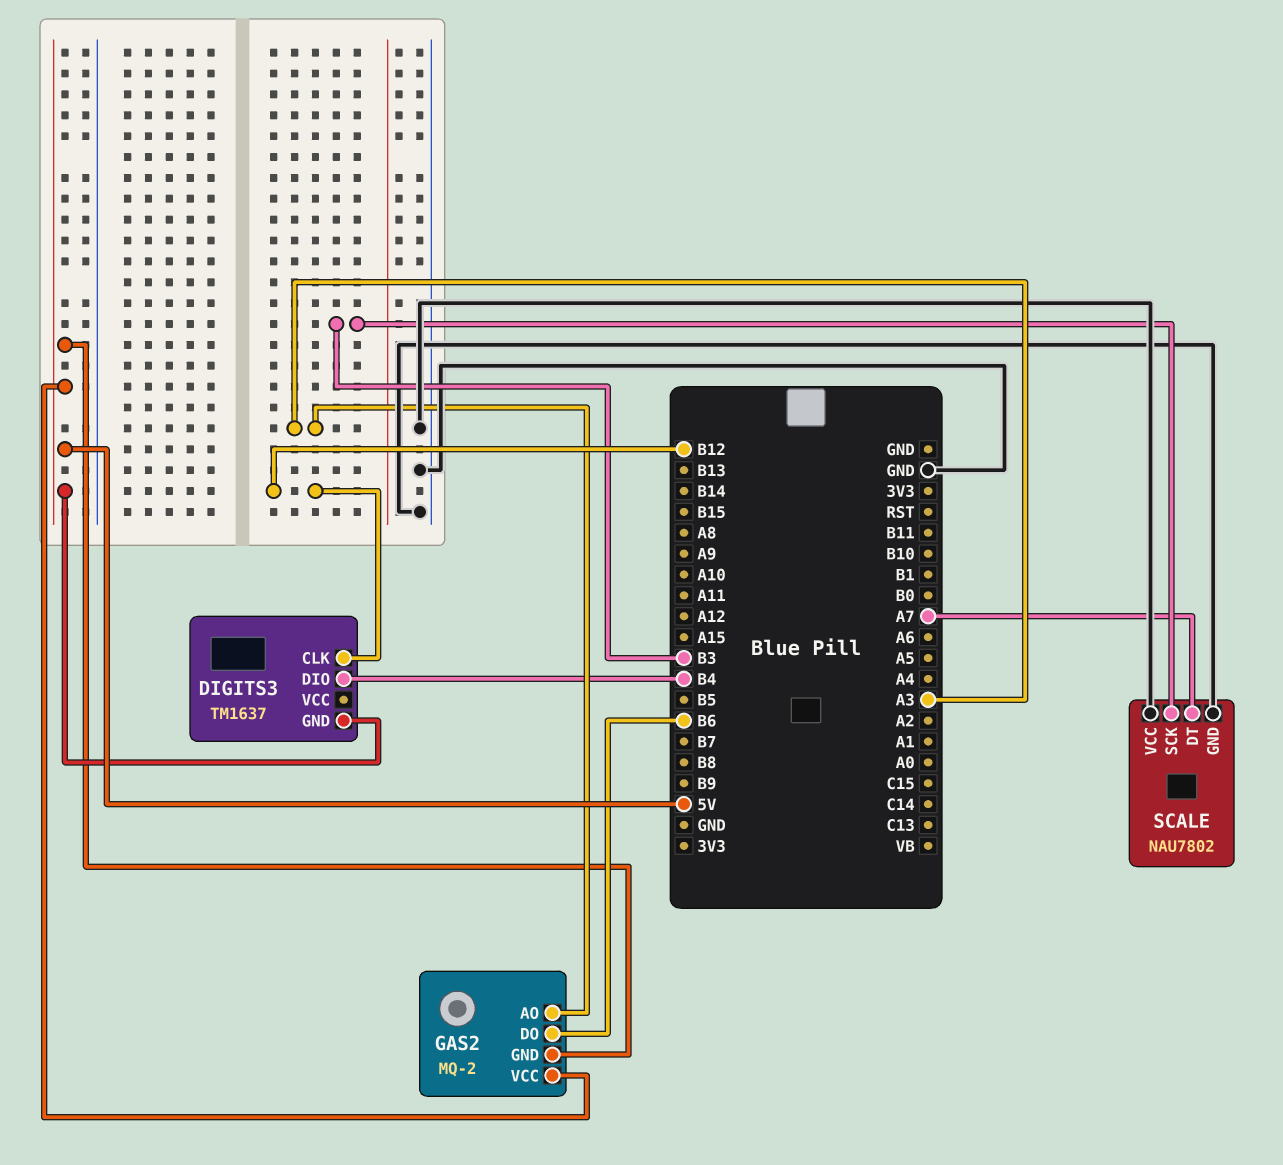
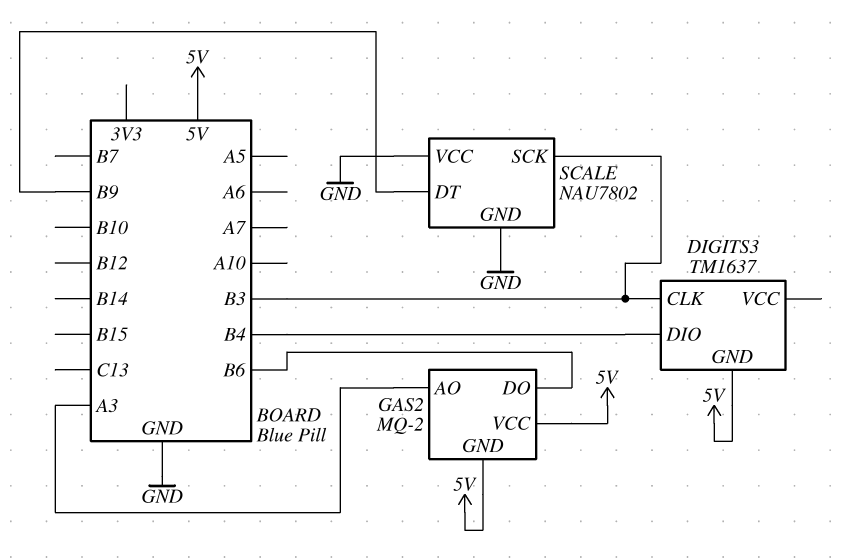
DIGITS3 pin CLK: B12 -> B3
SCALE pin DT: A7 -> B9

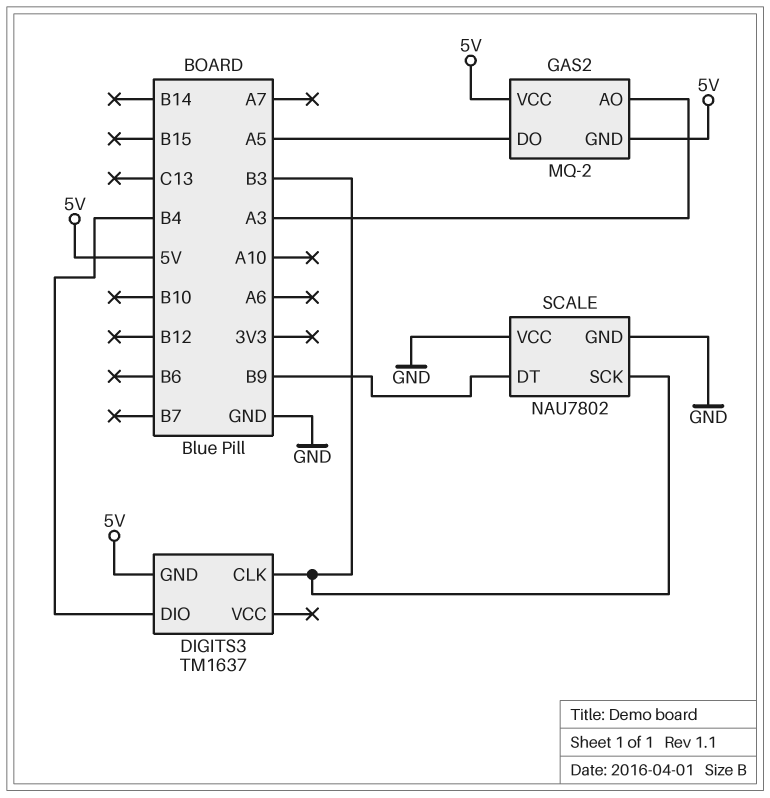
GAS2 pin DO: B6 -> A5

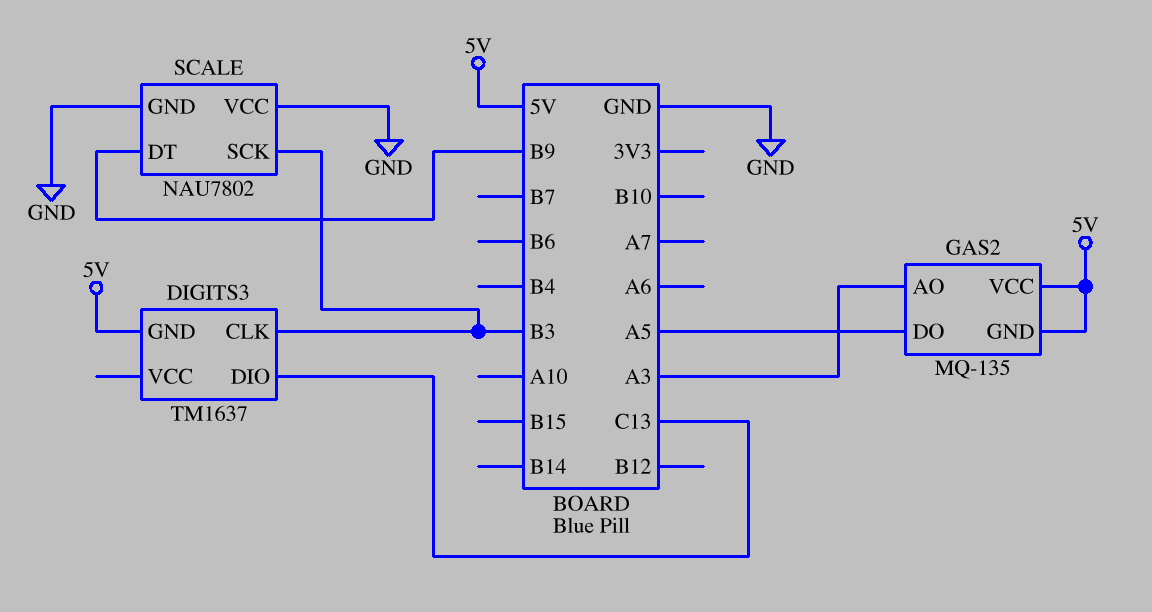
DIGITS3 pin DIO: B4 -> C13
GAS2: MQ-2 -> MQ-135

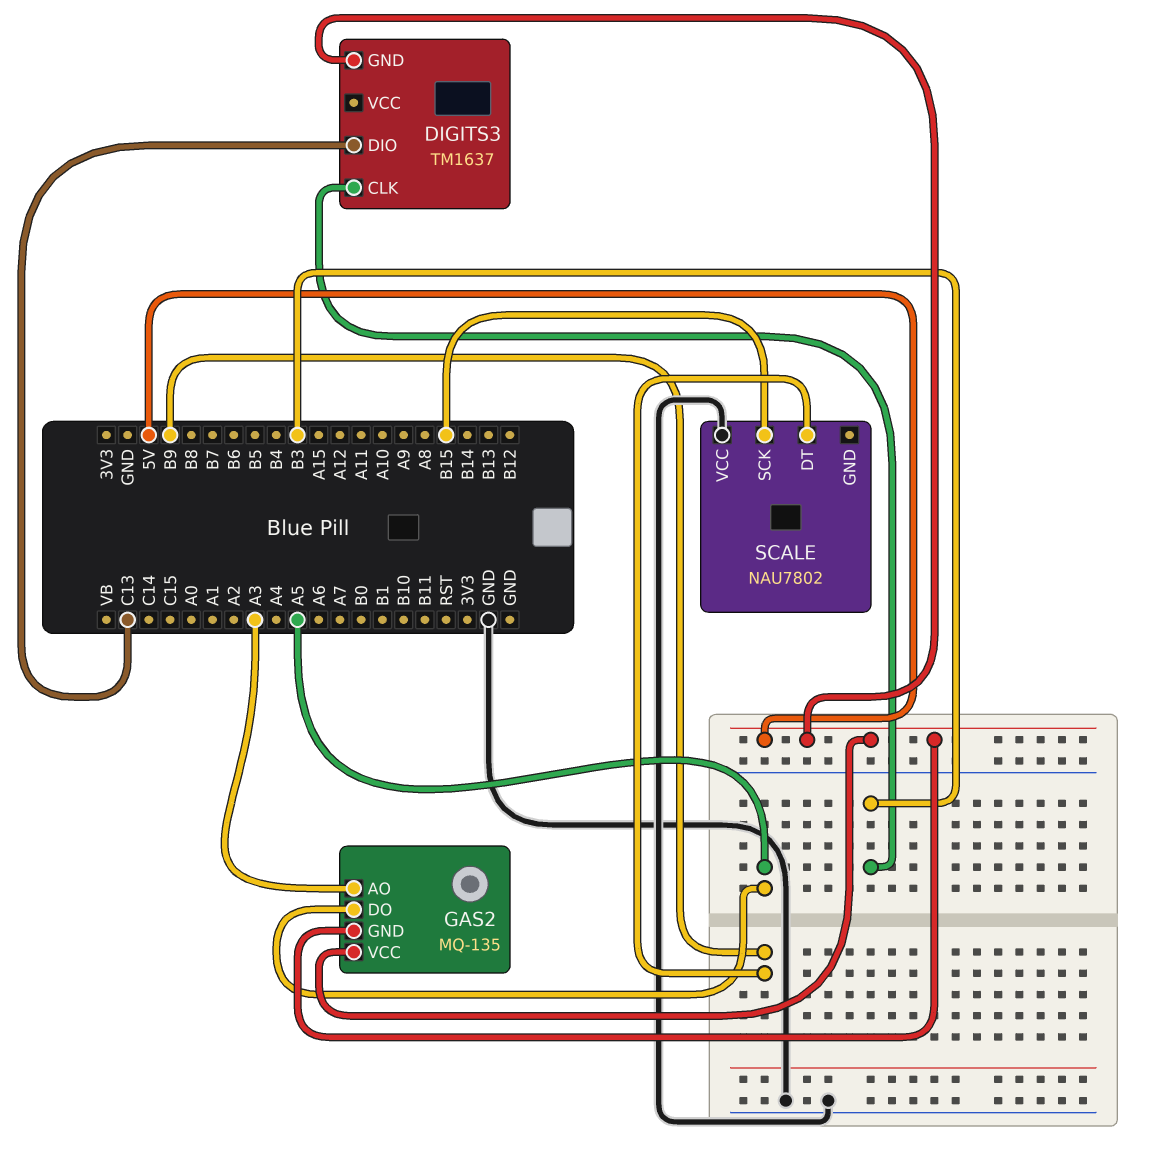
SCALE pin GND: GND -> none
SCALE pin SCK: B3 -> B15

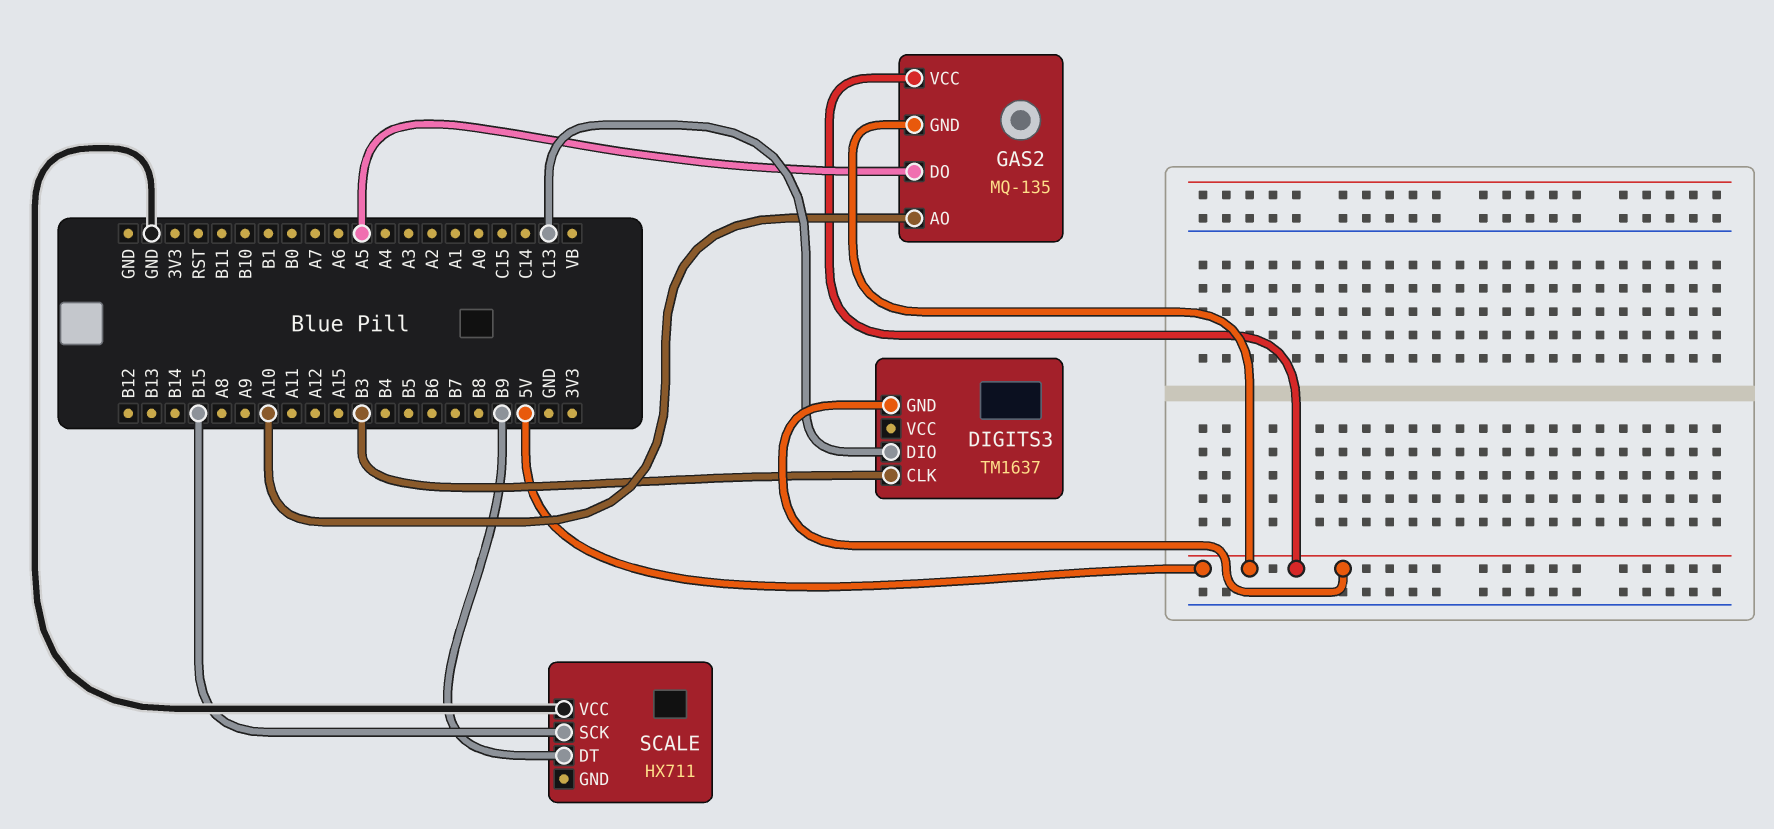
GAS2 pin AO: A3 -> A10
SCALE: NAU7802 -> HX711

